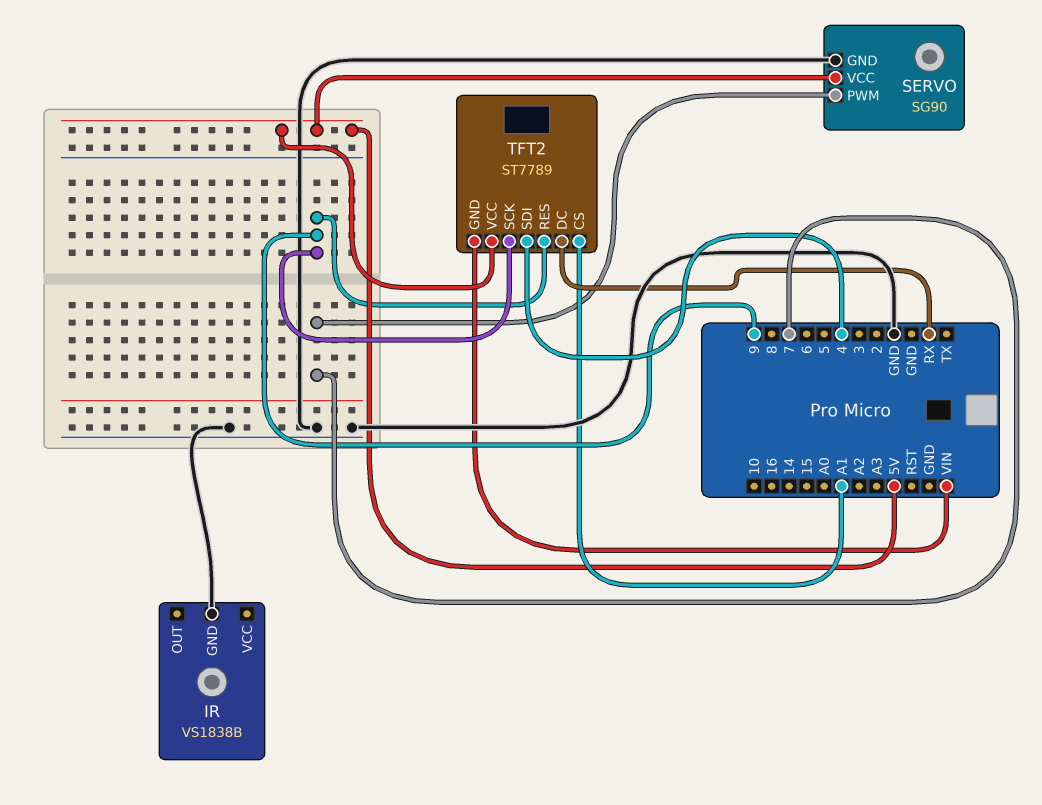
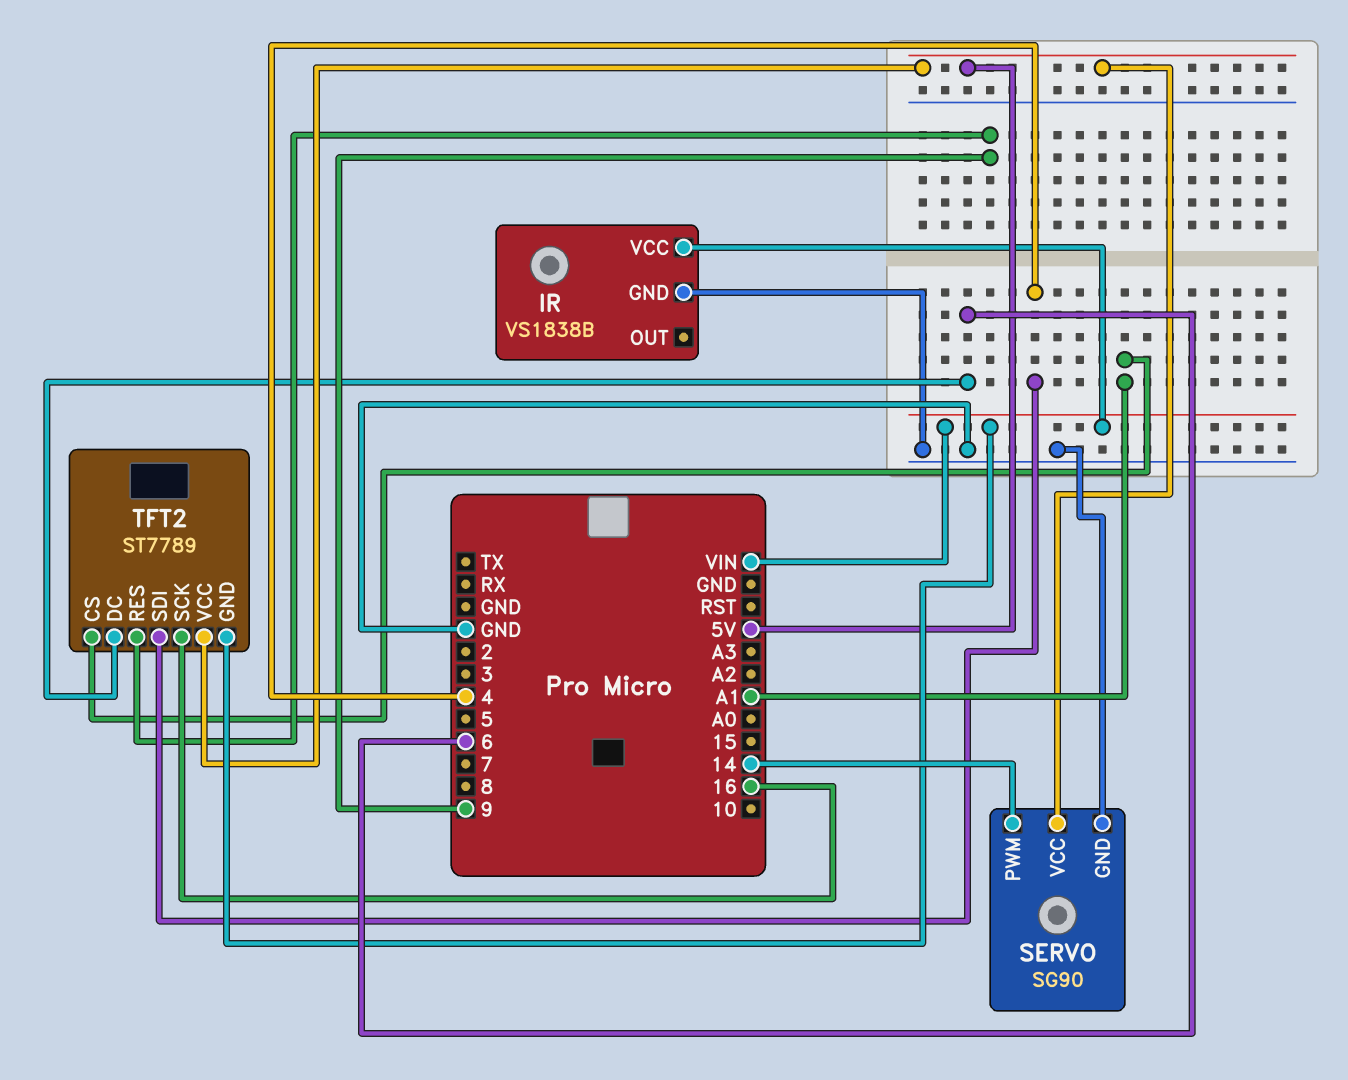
IR pin VCC: none -> VIN
SERVO pin PWM: 7 -> 14
TFT2 pin DC: RX -> 6
TFT2 pin SCK: 9 -> 16

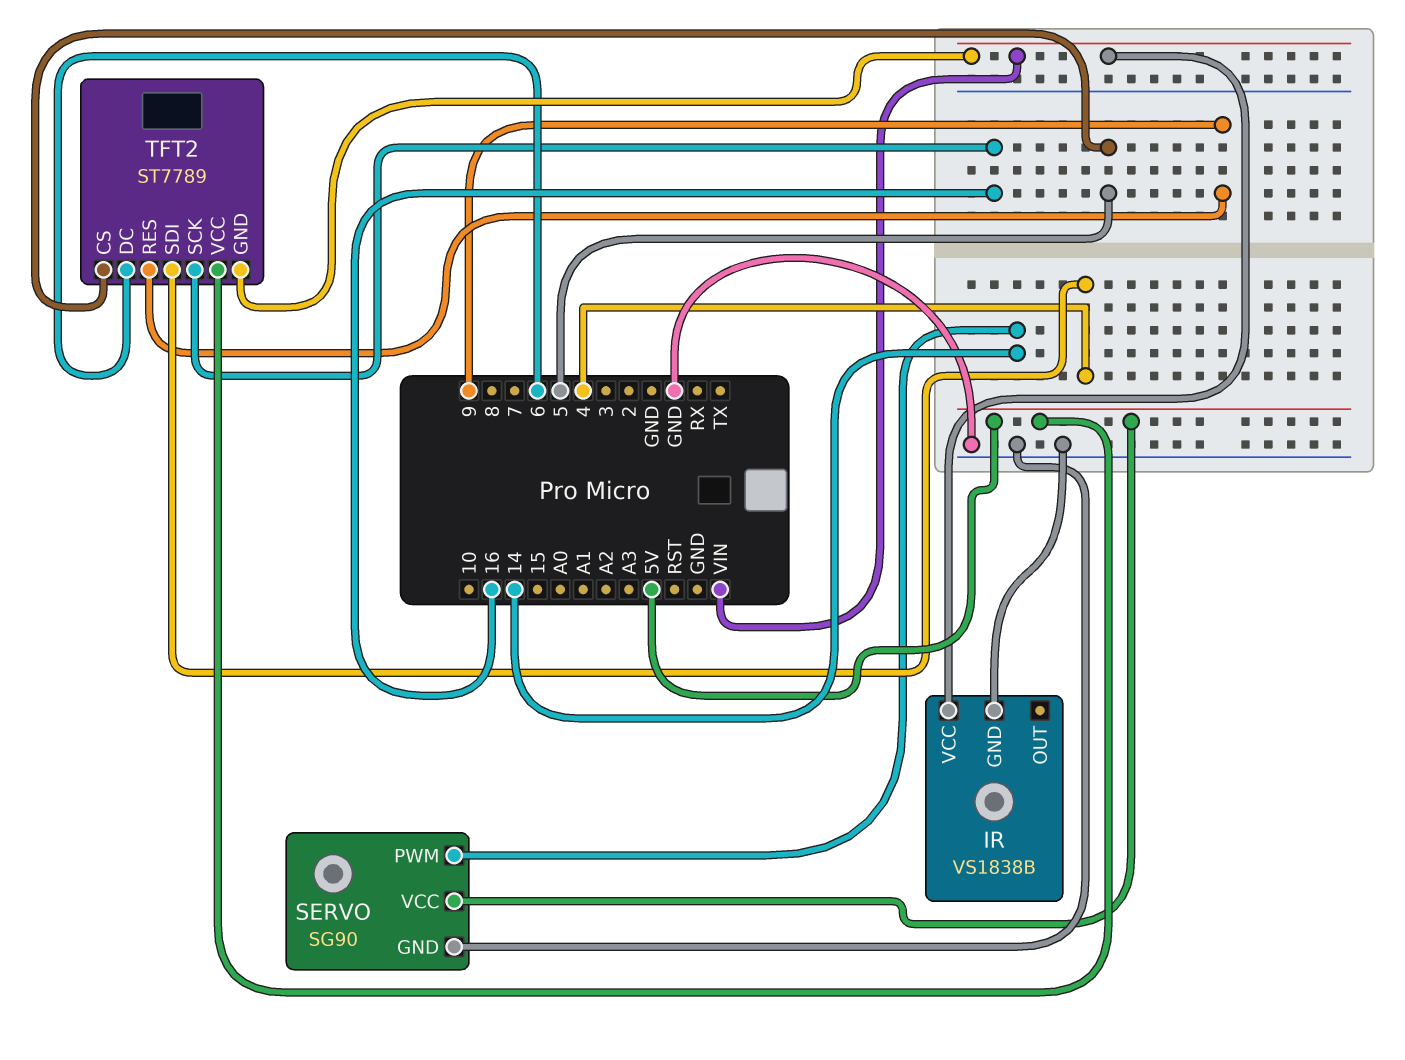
TFT2 pin CS: A1 -> 5

